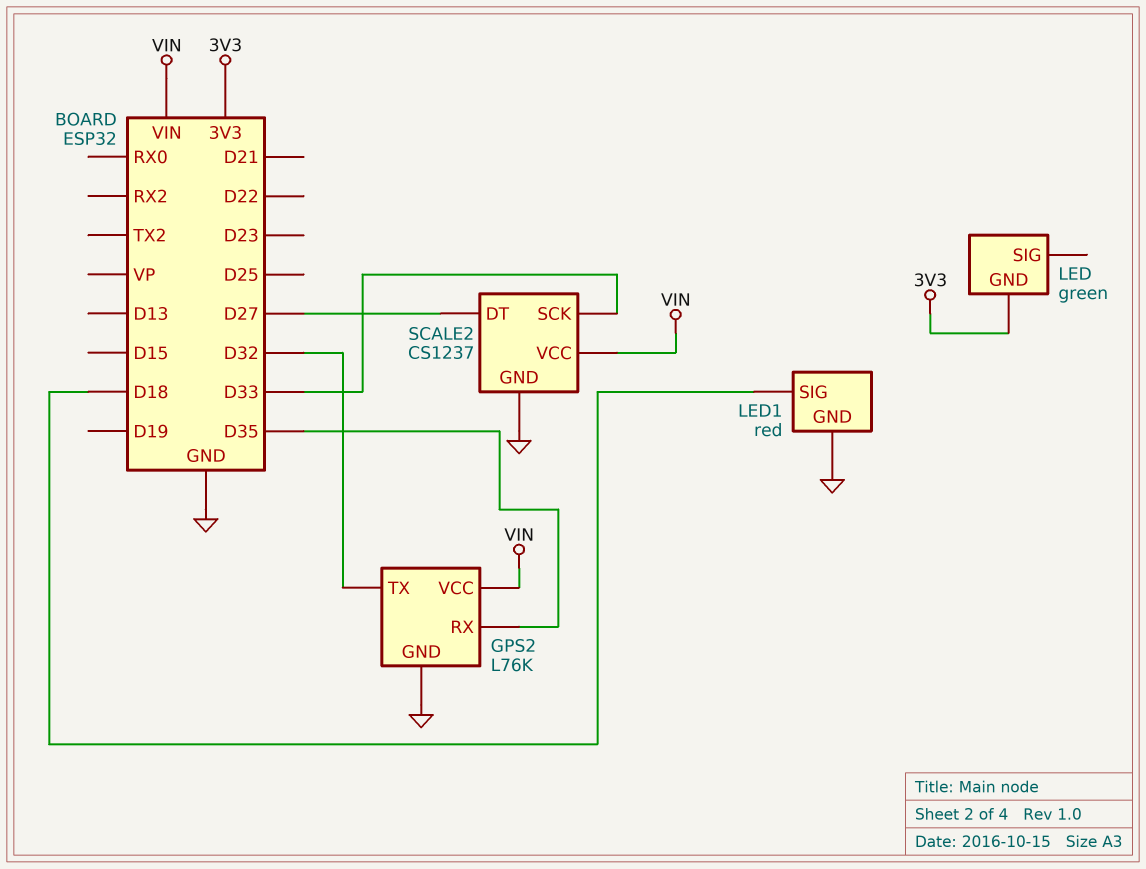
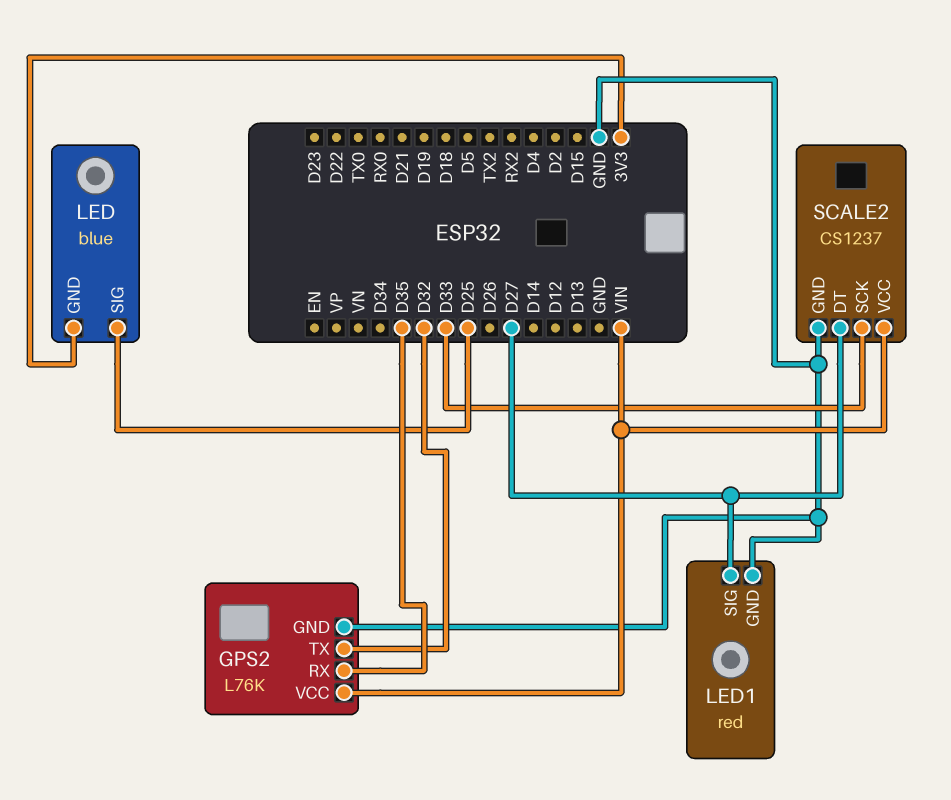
LED: green -> blue
LED pin SIG: none -> D25
LED1 pin SIG: D18 -> D27

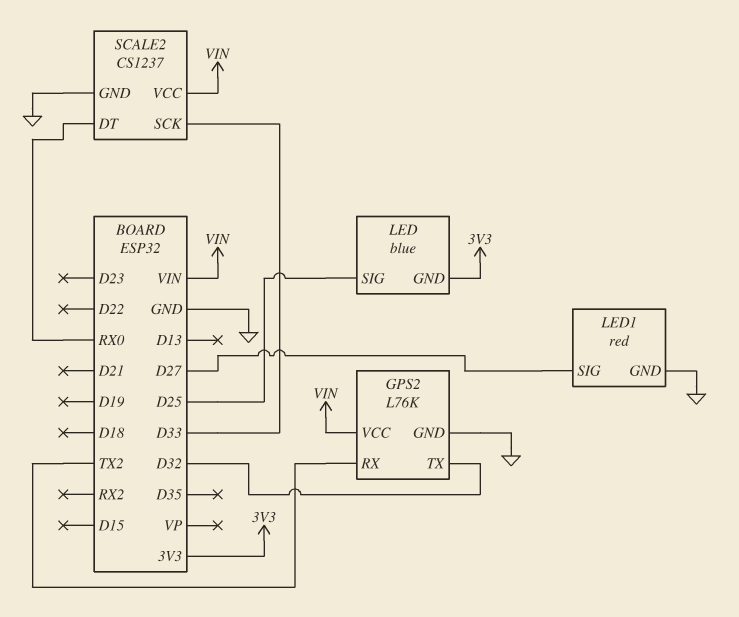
GPS2 pin RX: D35 -> TX2
SCALE2 pin DT: D27 -> RX0

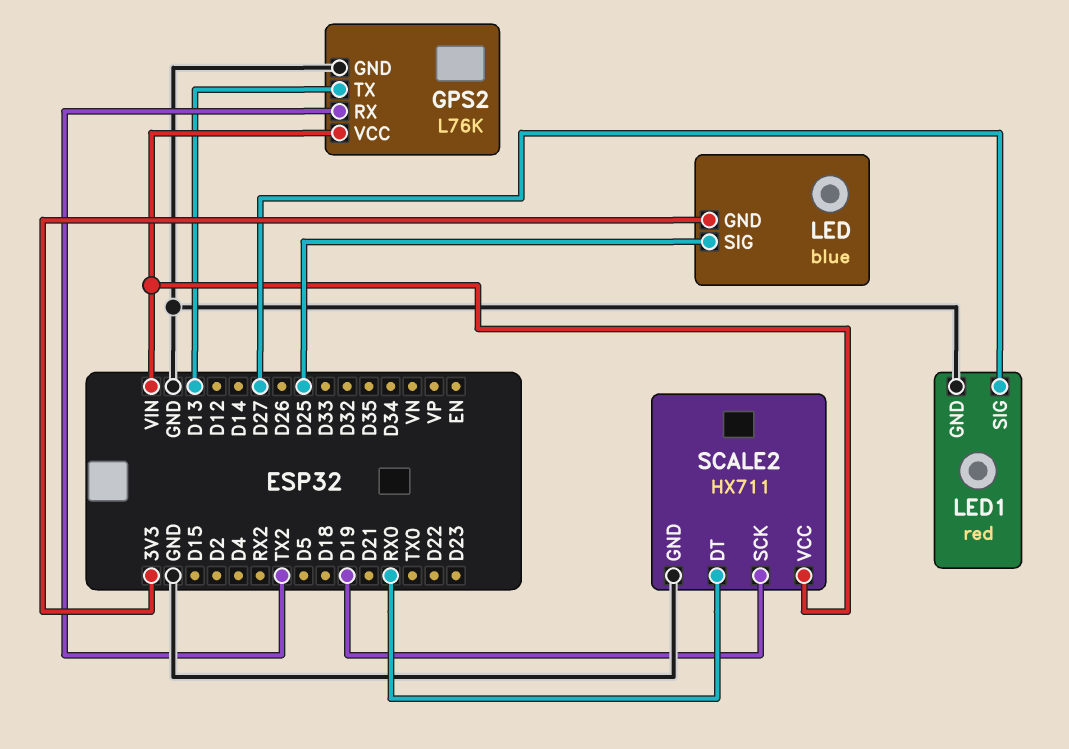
GPS2 pin TX: D32 -> D13
SCALE2: CS1237 -> HX711
SCALE2 pin SCK: D33 -> D19

